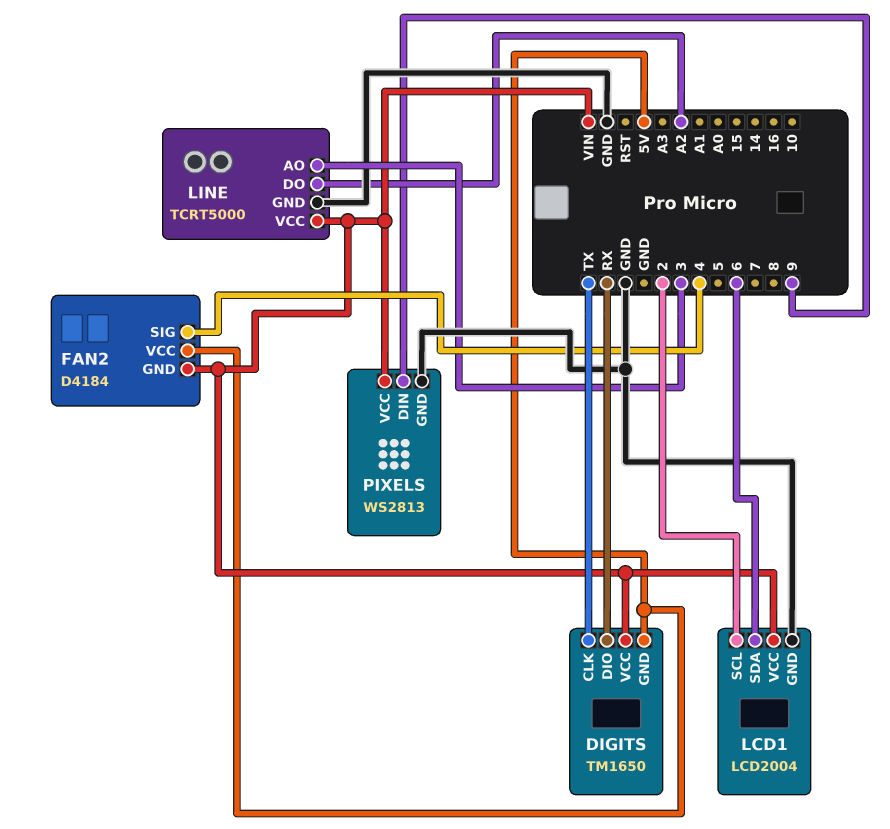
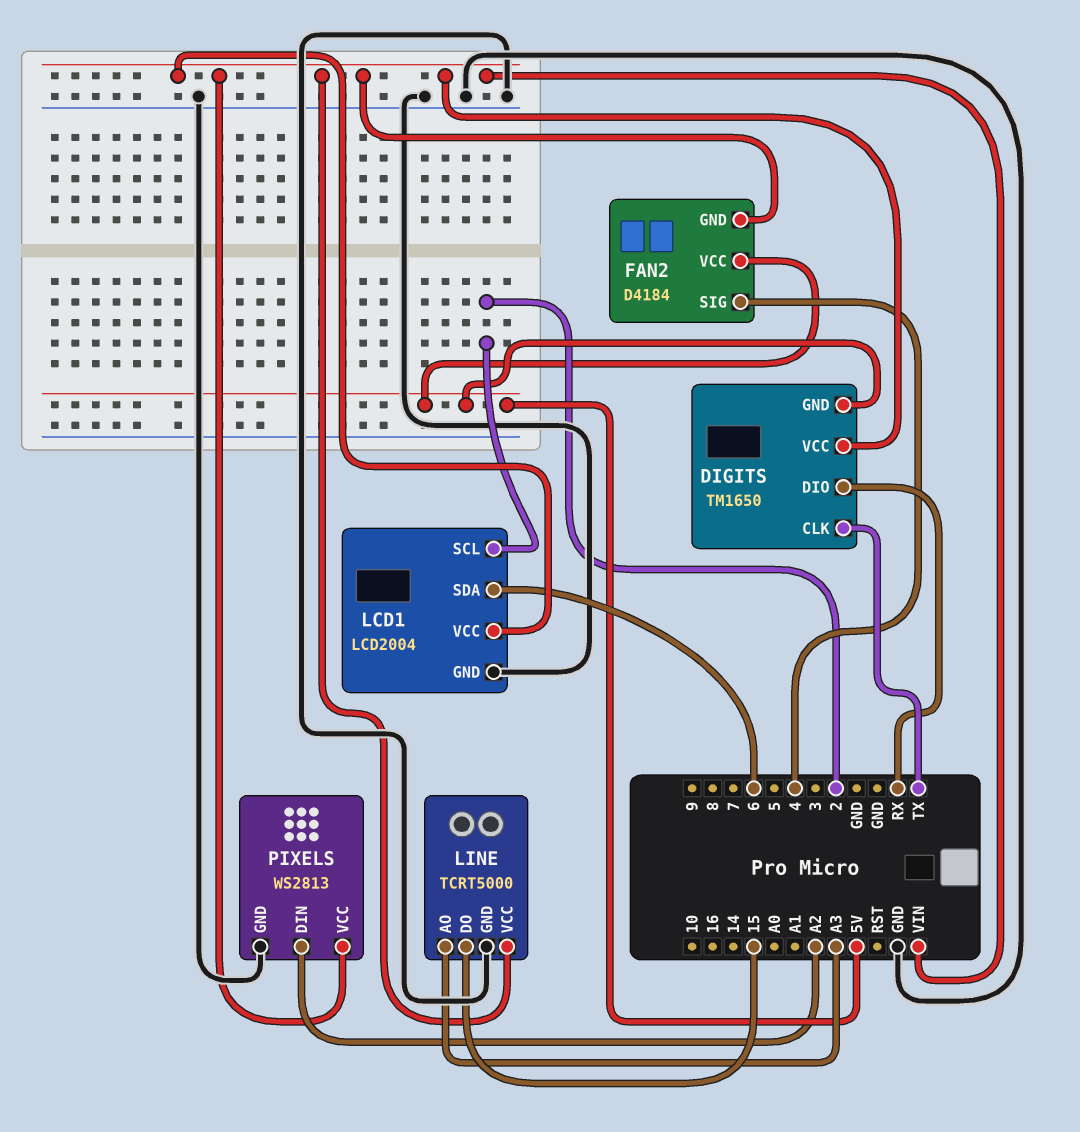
LINE pin AO: 3 -> A3
LINE pin DO: A2 -> 15
PIXELS pin DIN: 9 -> A2

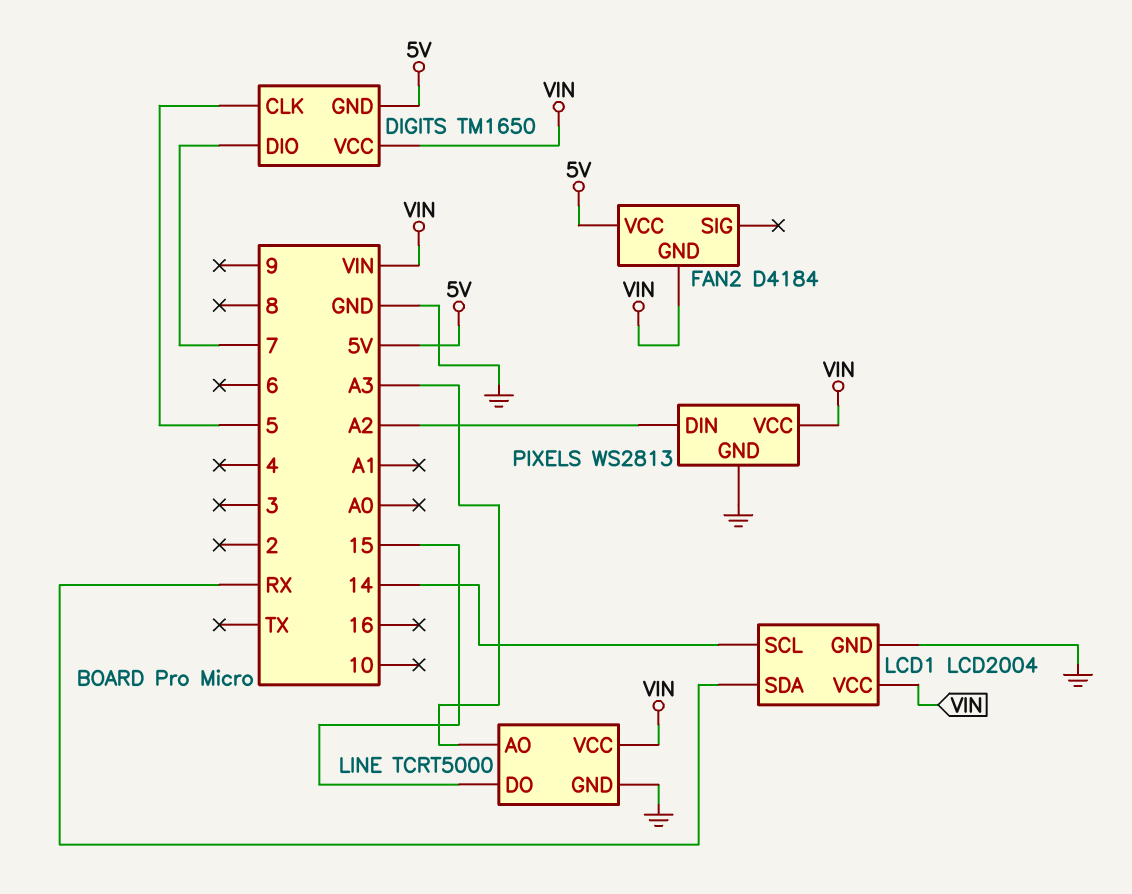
DIGITS pin CLK: TX -> 5
DIGITS pin DIO: RX -> 7
FAN2 pin SIG: 4 -> none
LCD1 pin SCL: 2 -> 14
LCD1 pin SDA: 6 -> RX

